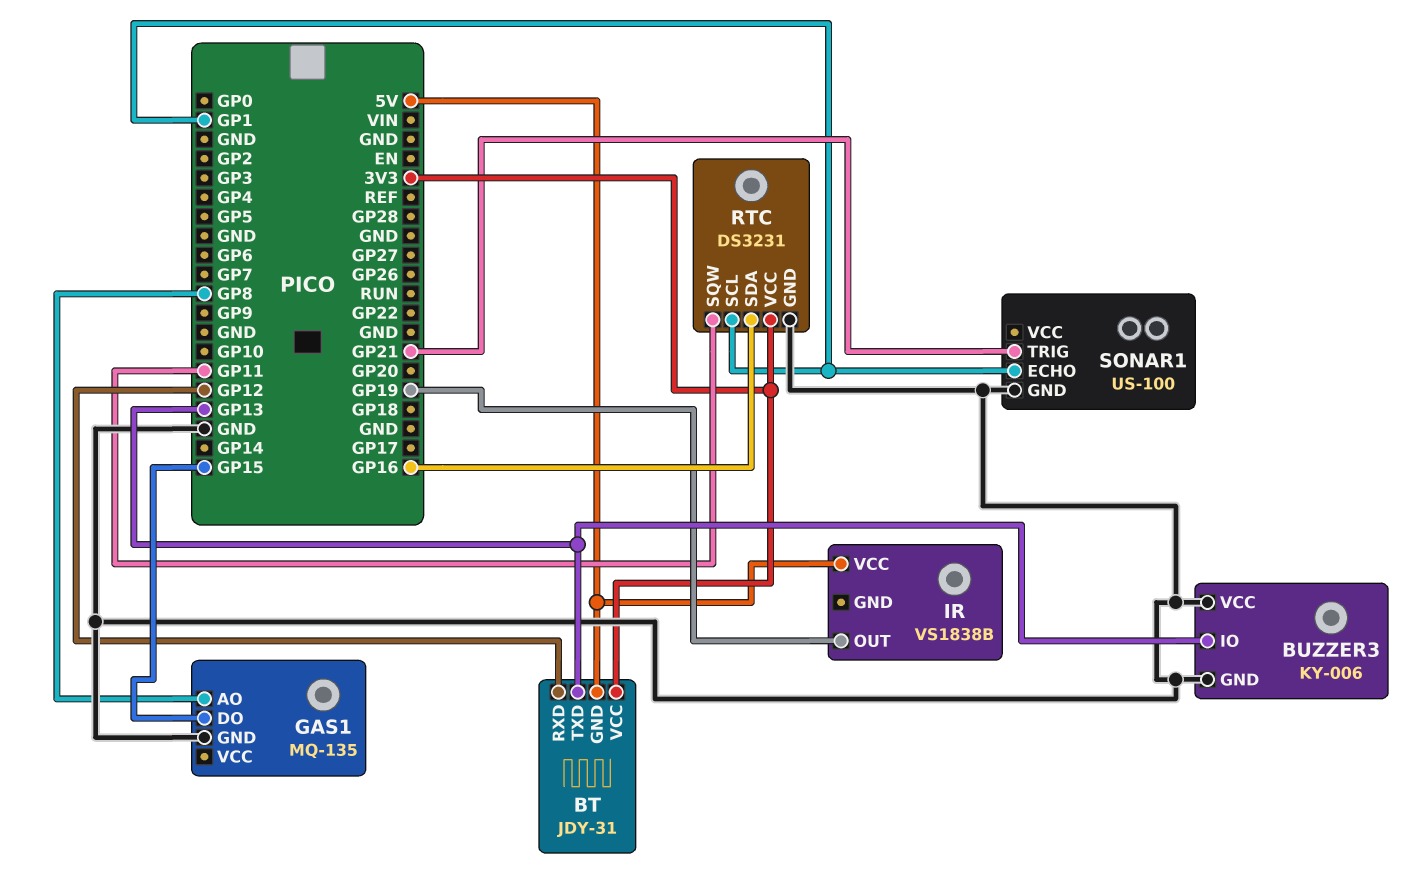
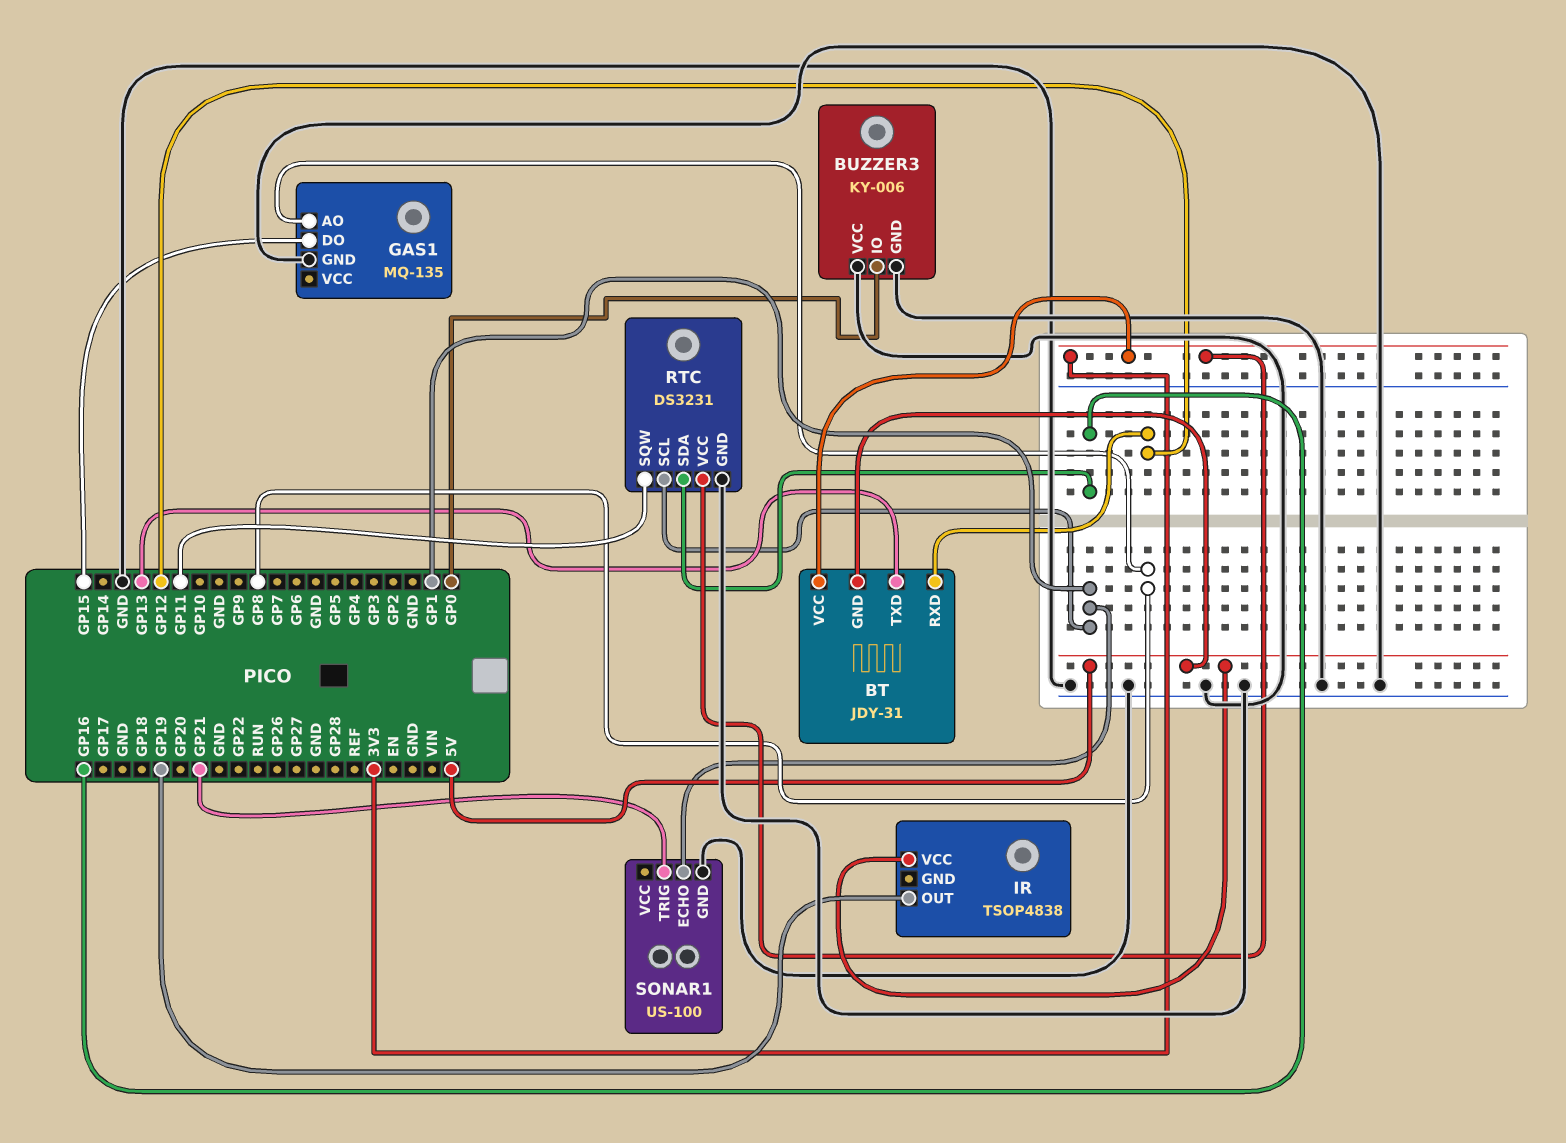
BUZZER3 pin IO: GP13 -> GP0
IR: VS1838B -> TSOP4838

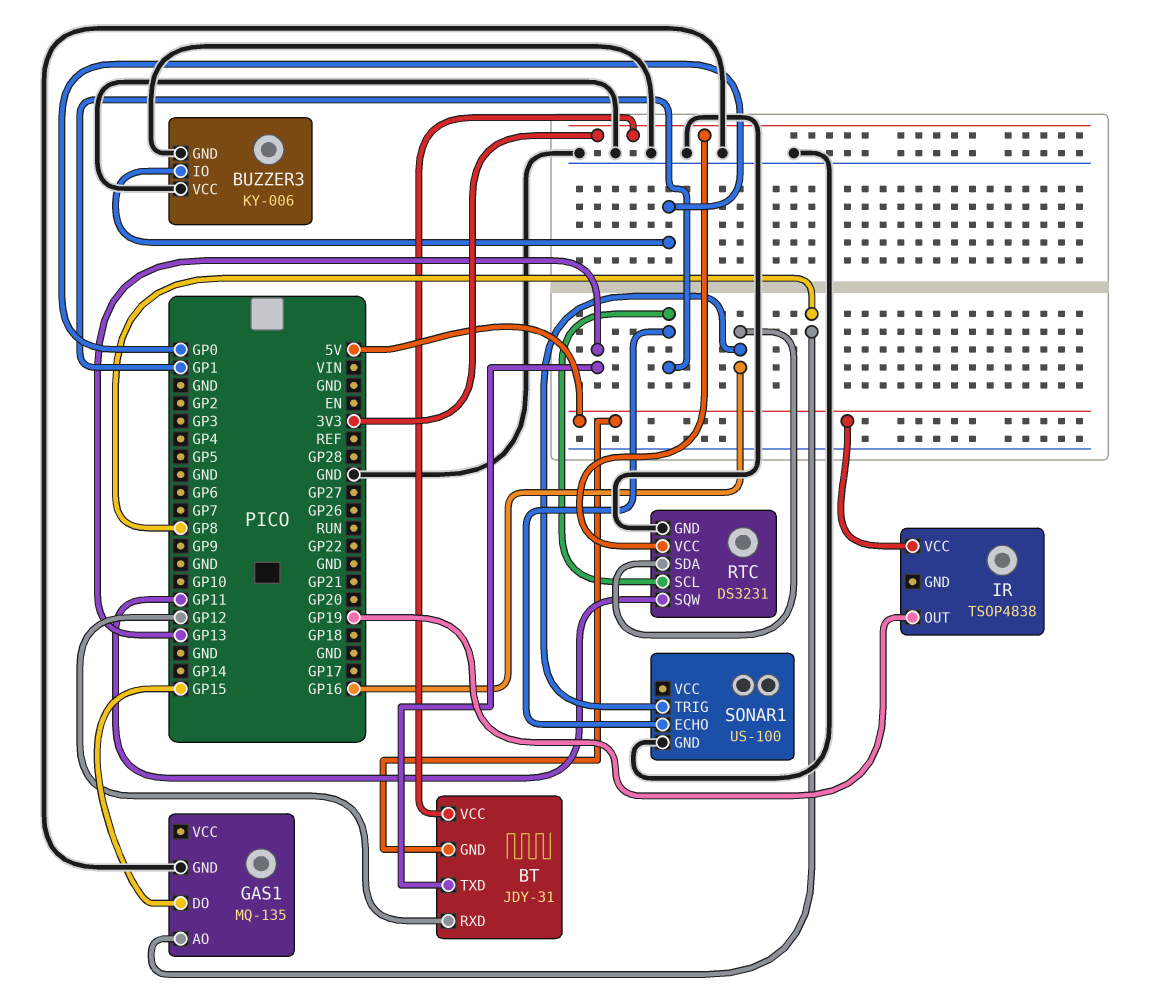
SONAR1 pin TRIG: GP21 -> GP16

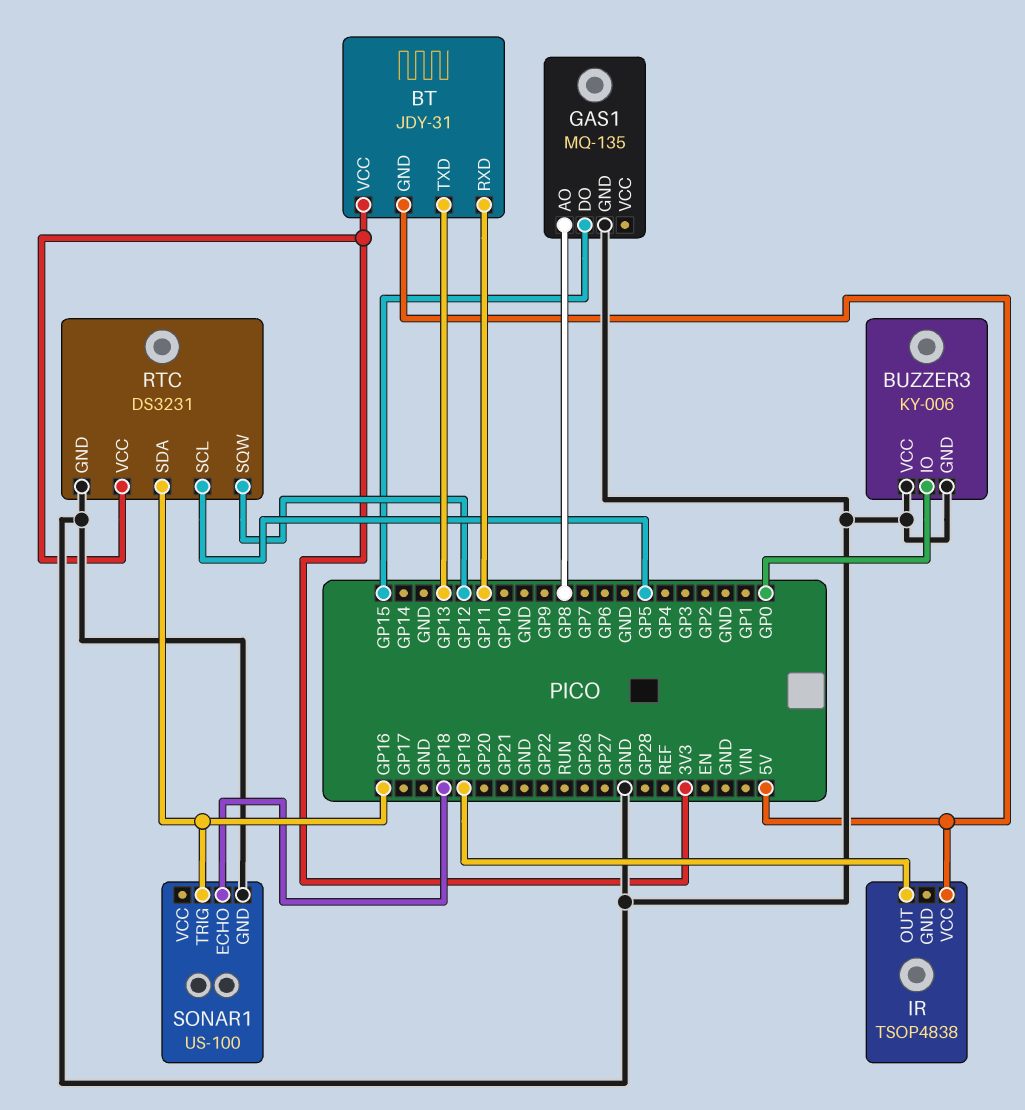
BT pin RXD: GP12 -> GP11
RTC pin SCL: GP1 -> GP5
RTC pin SQW: GP11 -> GP12
SONAR1 pin ECHO: GP1 -> GP18

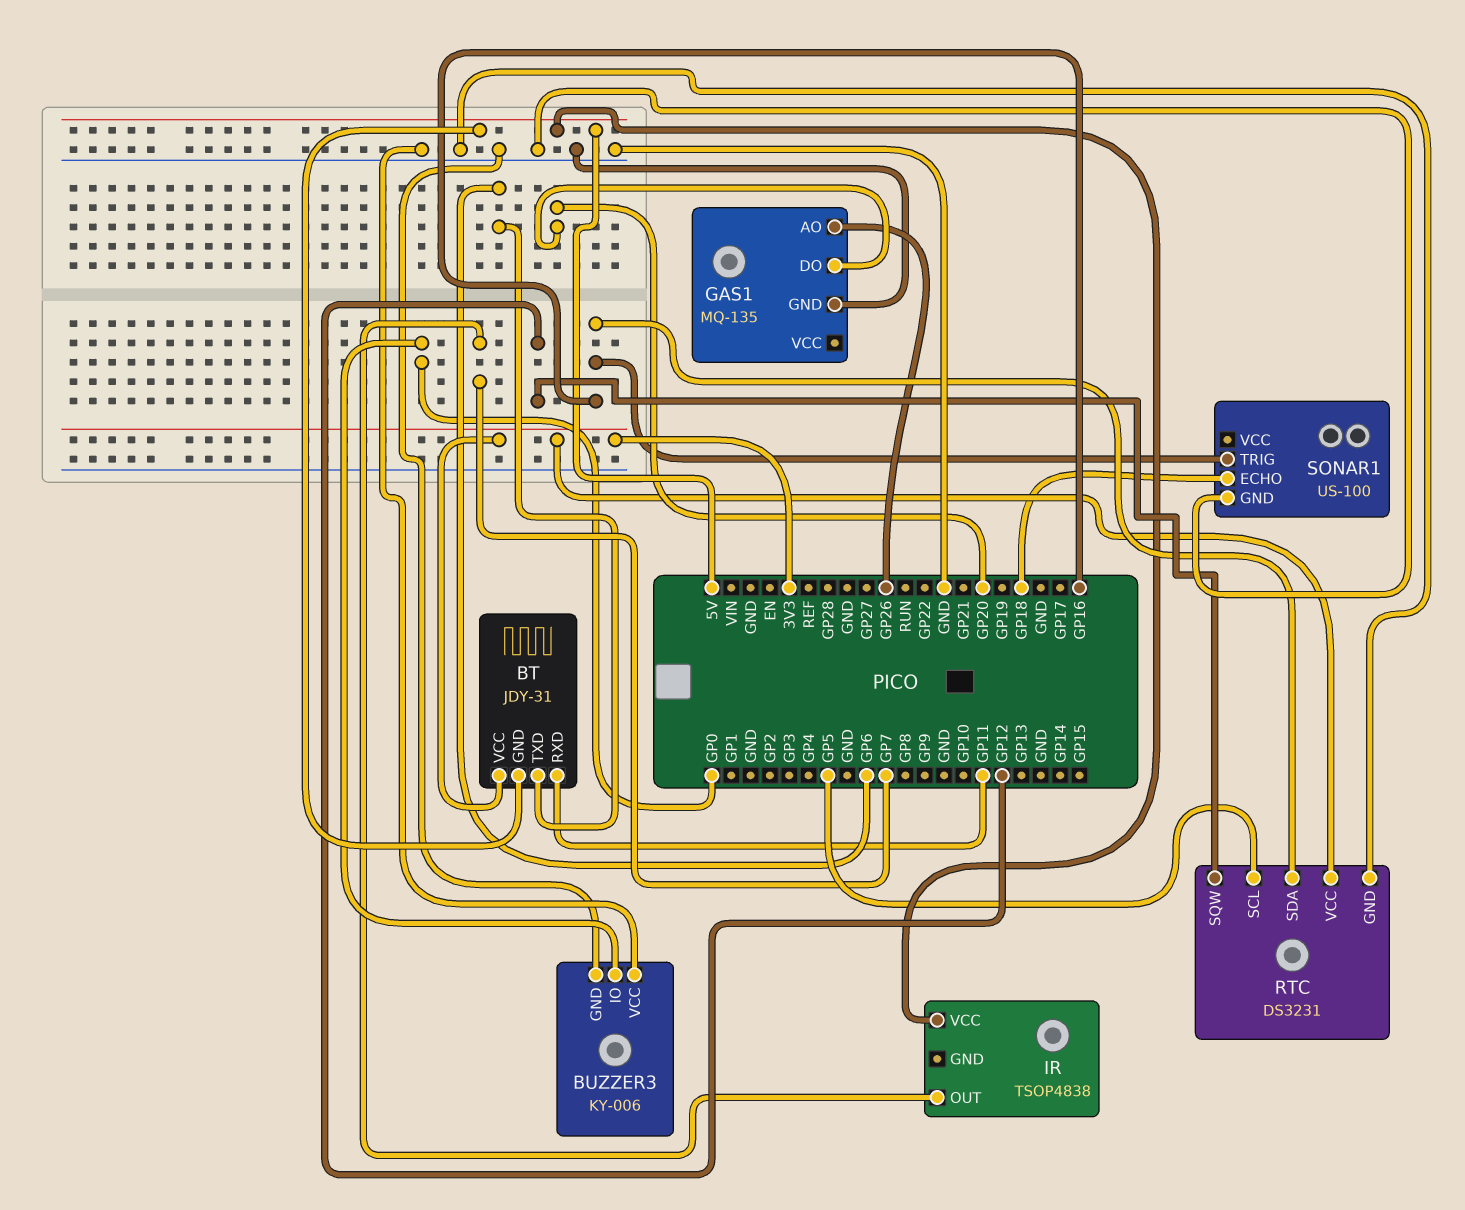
BT pin TXD: GP13 -> GP6
GAS1 pin AO: GP8 -> GP26
GAS1 pin DO: GP15 -> GP20
IR pin OUT: GP19 -> GP7

